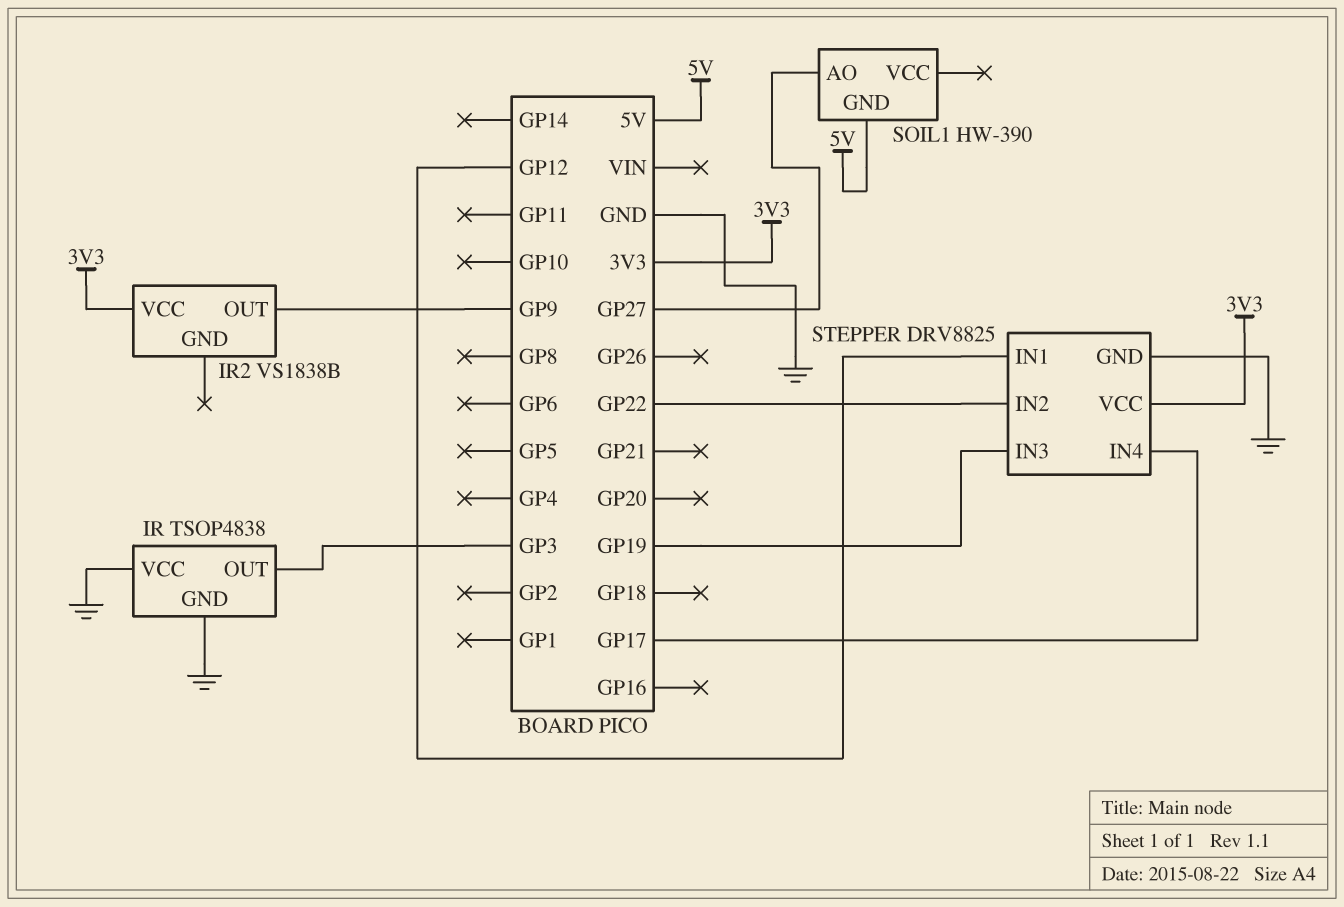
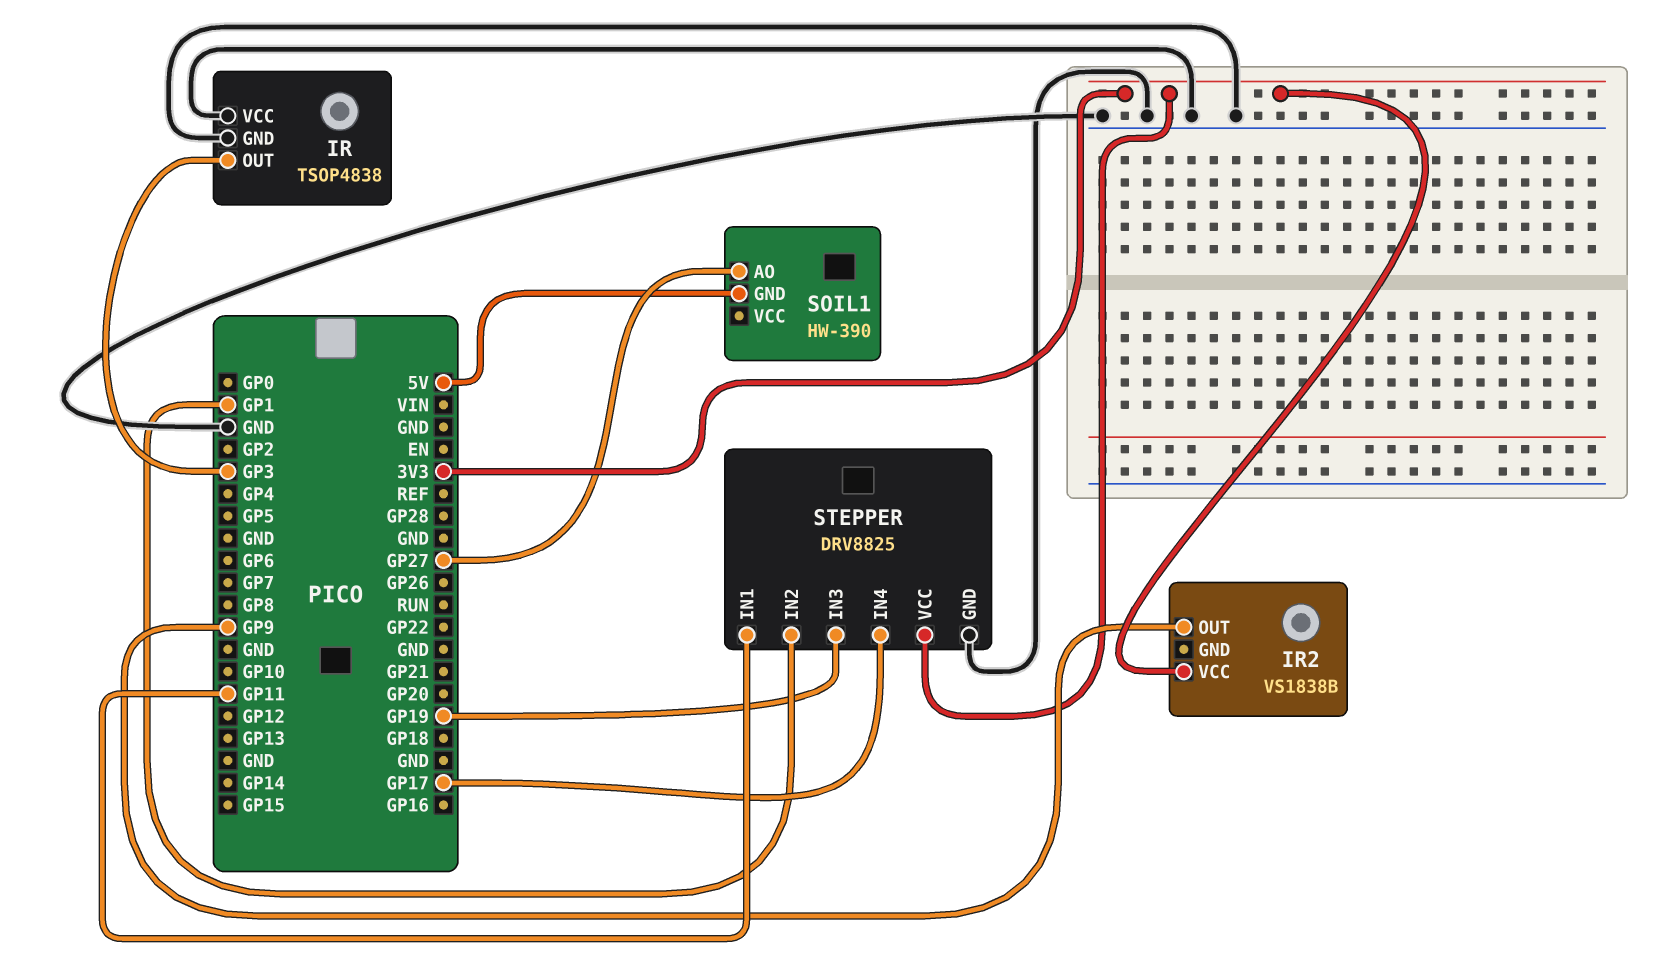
STEPPER pin IN1: GP12 -> GP11
STEPPER pin IN2: GP22 -> GP1

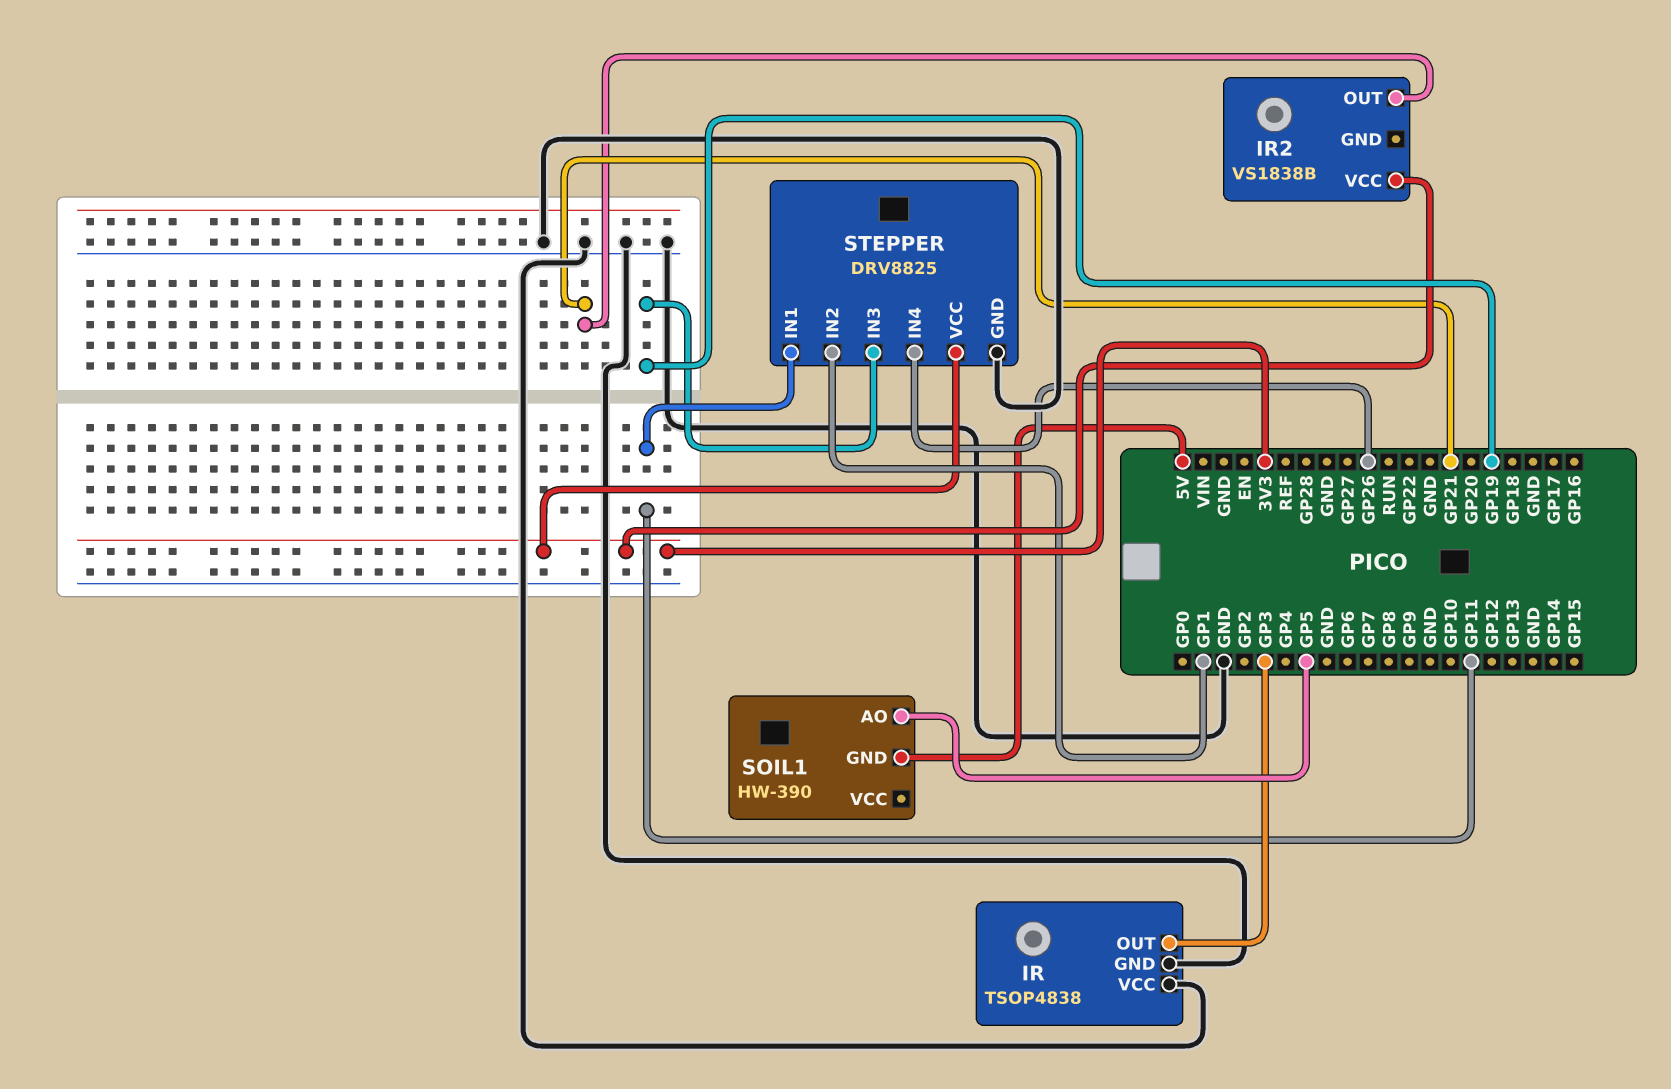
IR2 pin OUT: GP9 -> GP21
SOIL1 pin AO: GP27 -> GP5
STEPPER pin IN4: GP17 -> GP26

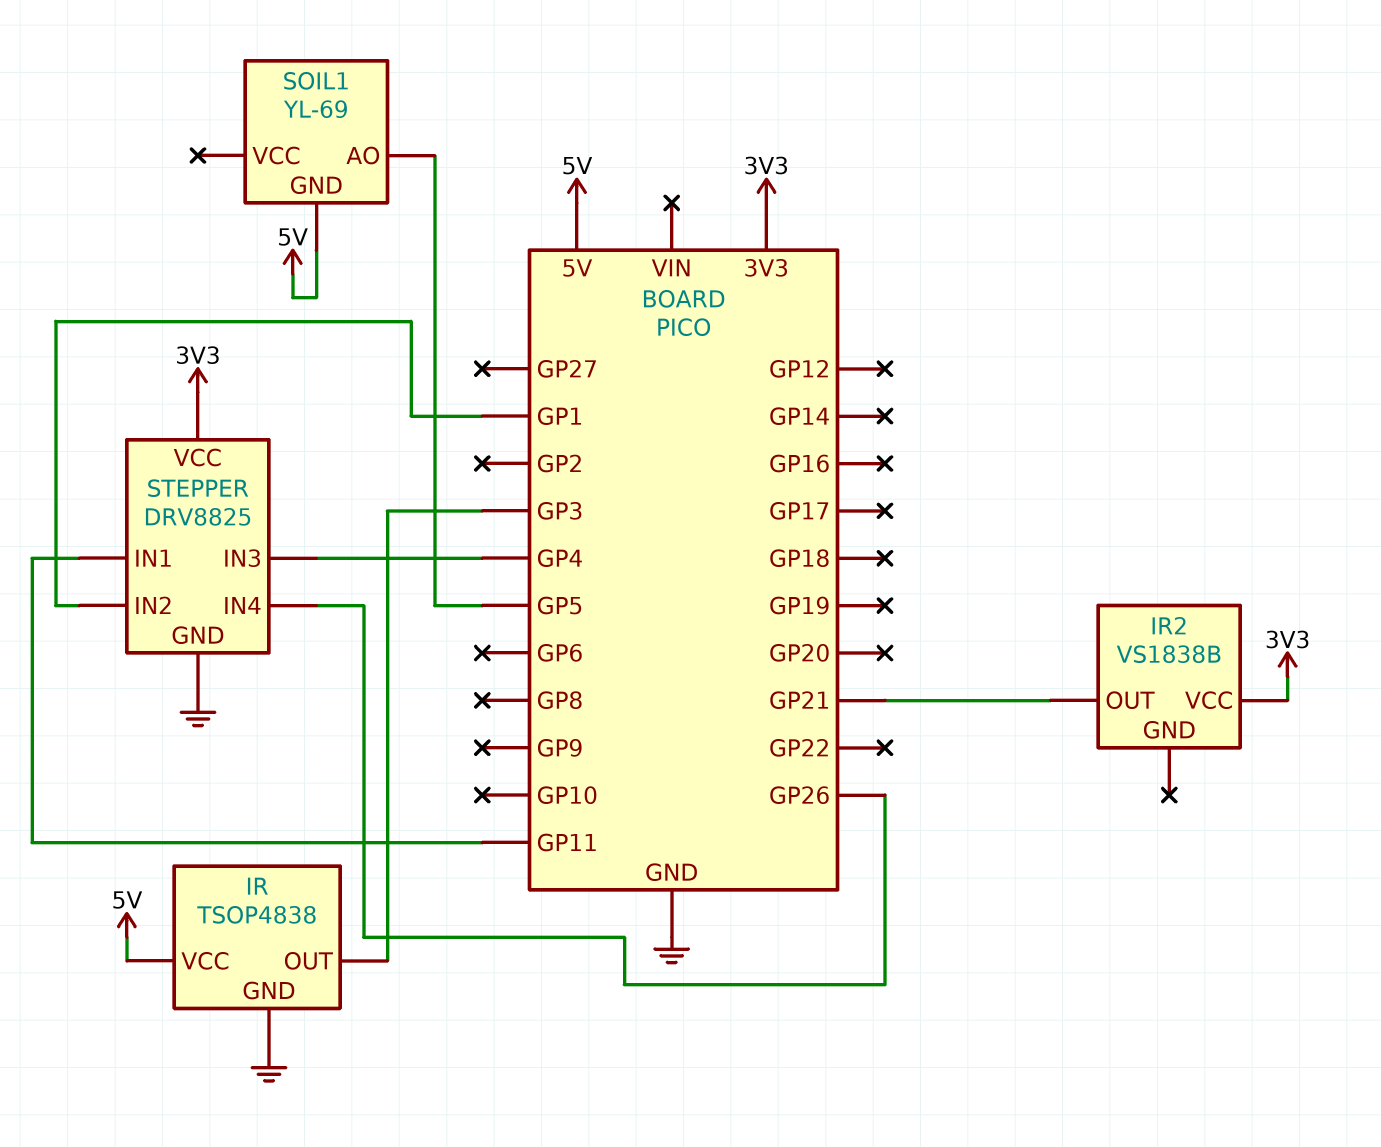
IR pin VCC: GND -> 5V
SOIL1: HW-390 -> YL-69
STEPPER pin IN3: GP19 -> GP4

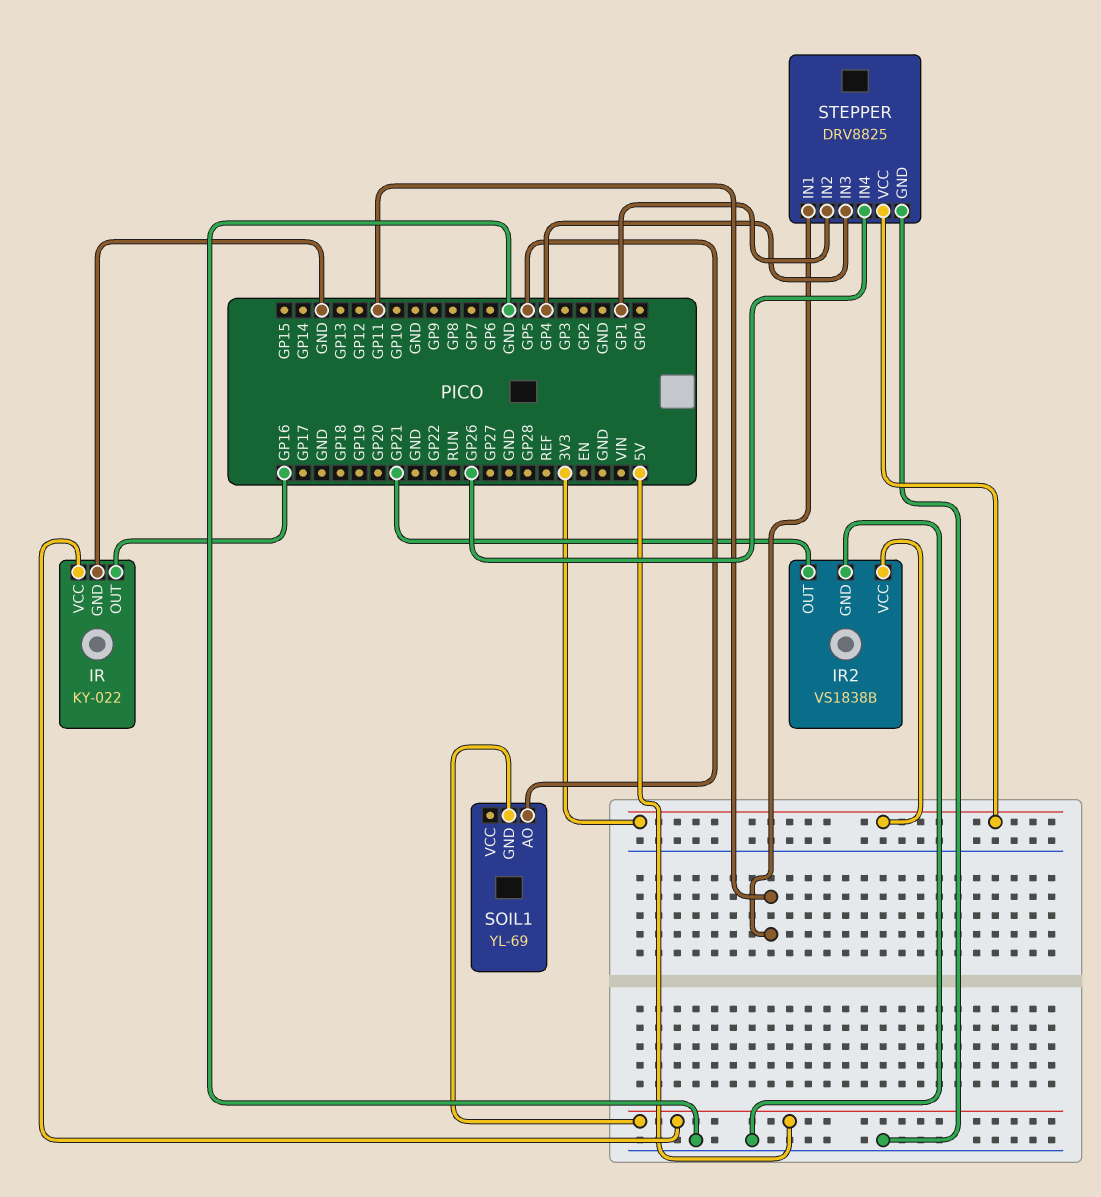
IR: TSOP4838 -> KY-022
IR pin OUT: GP3 -> GP16
IR2 pin GND: none -> GND

